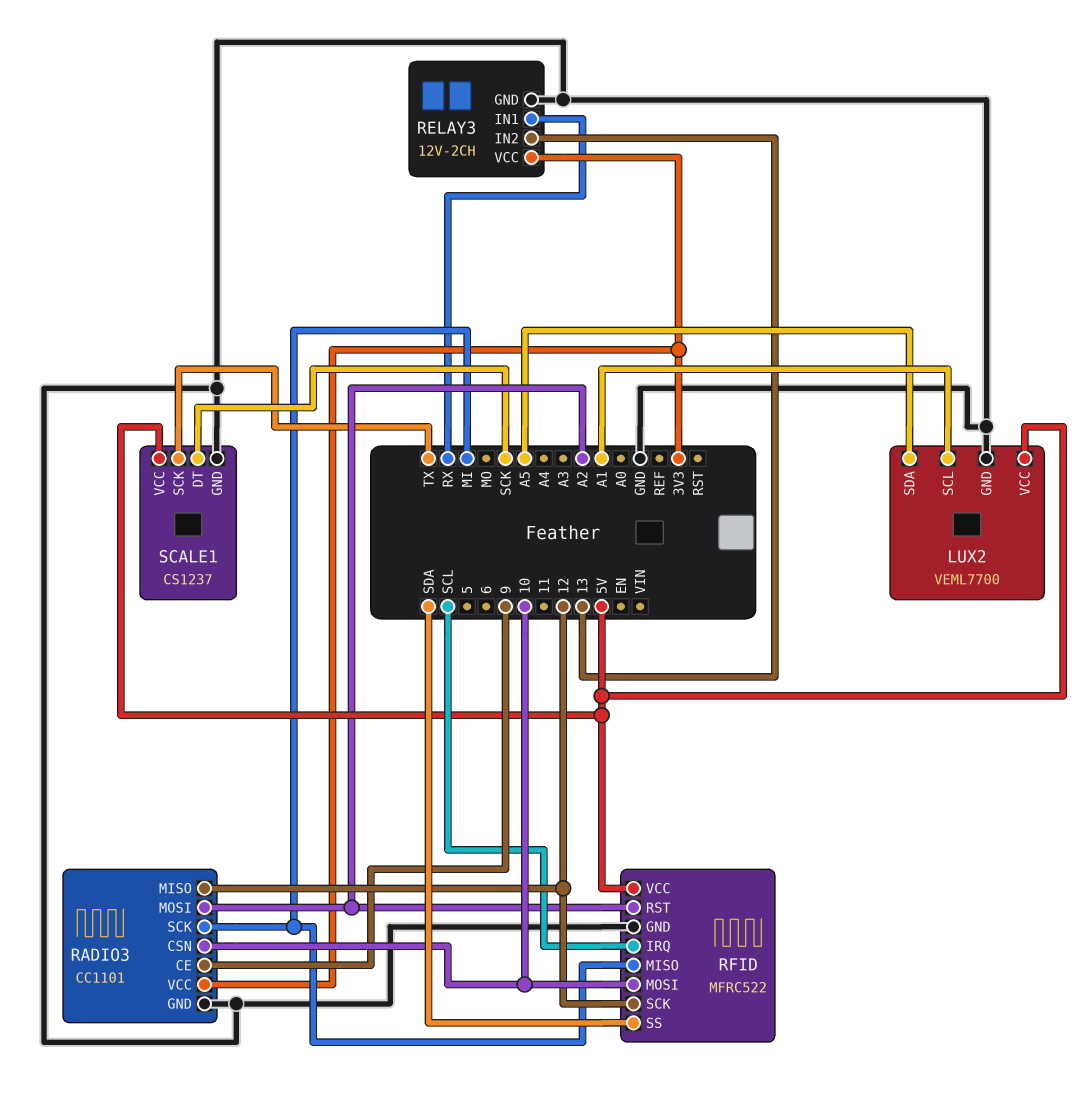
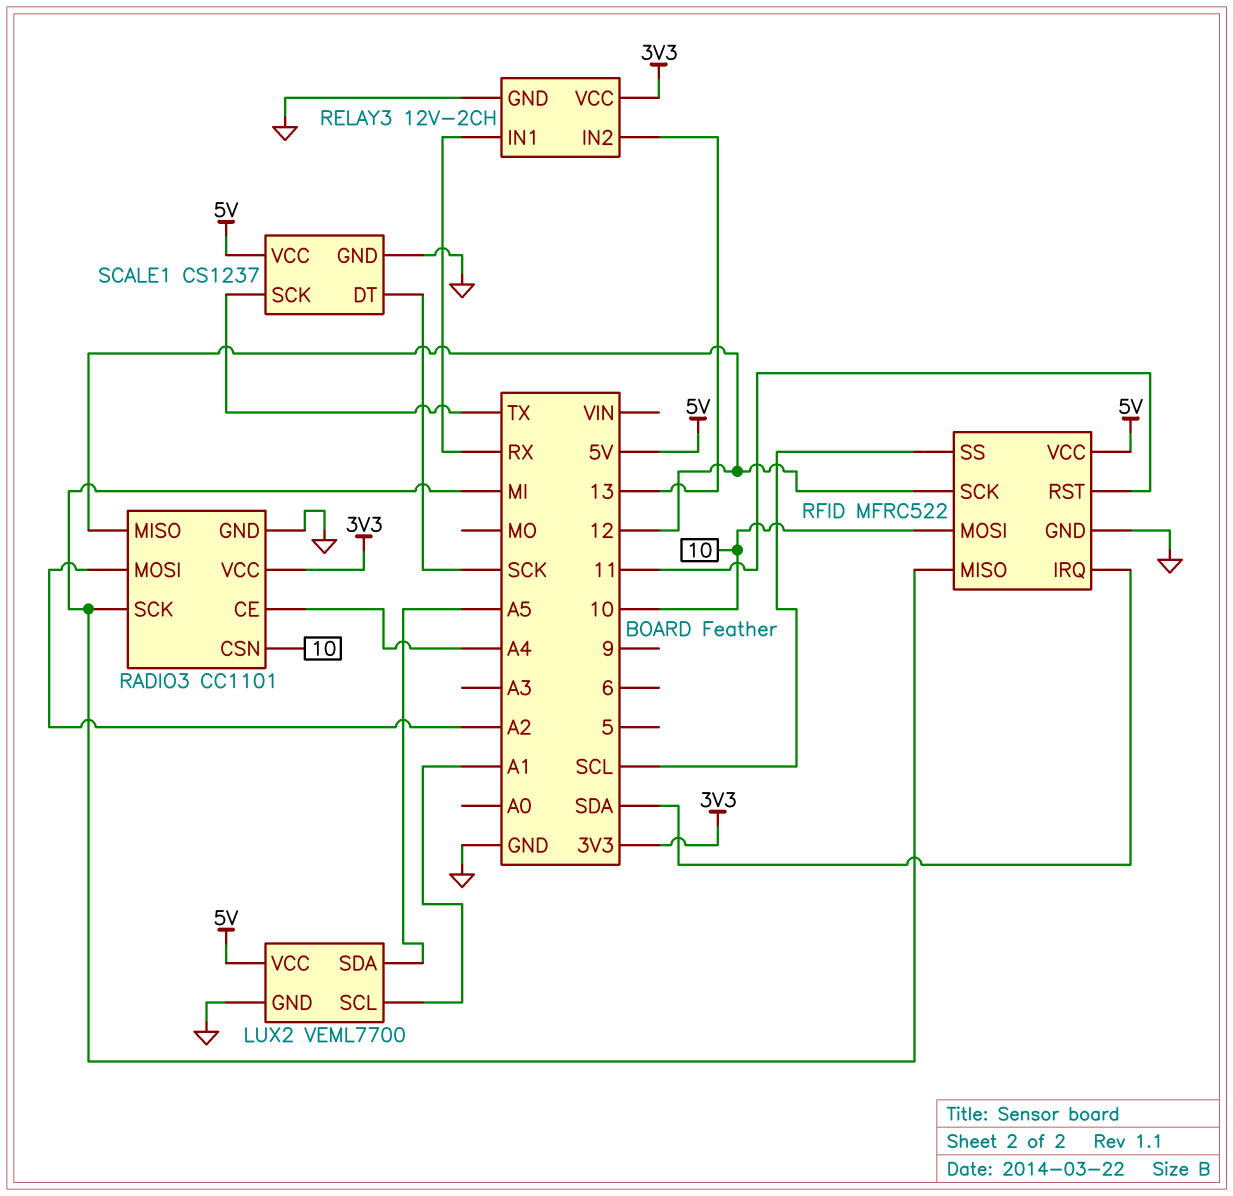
RADIO3 pin CE: 9 -> A4
RFID pin IRQ: SCL -> SDA
RFID pin RST: A2 -> 11
RFID pin SS: SDA -> SCL

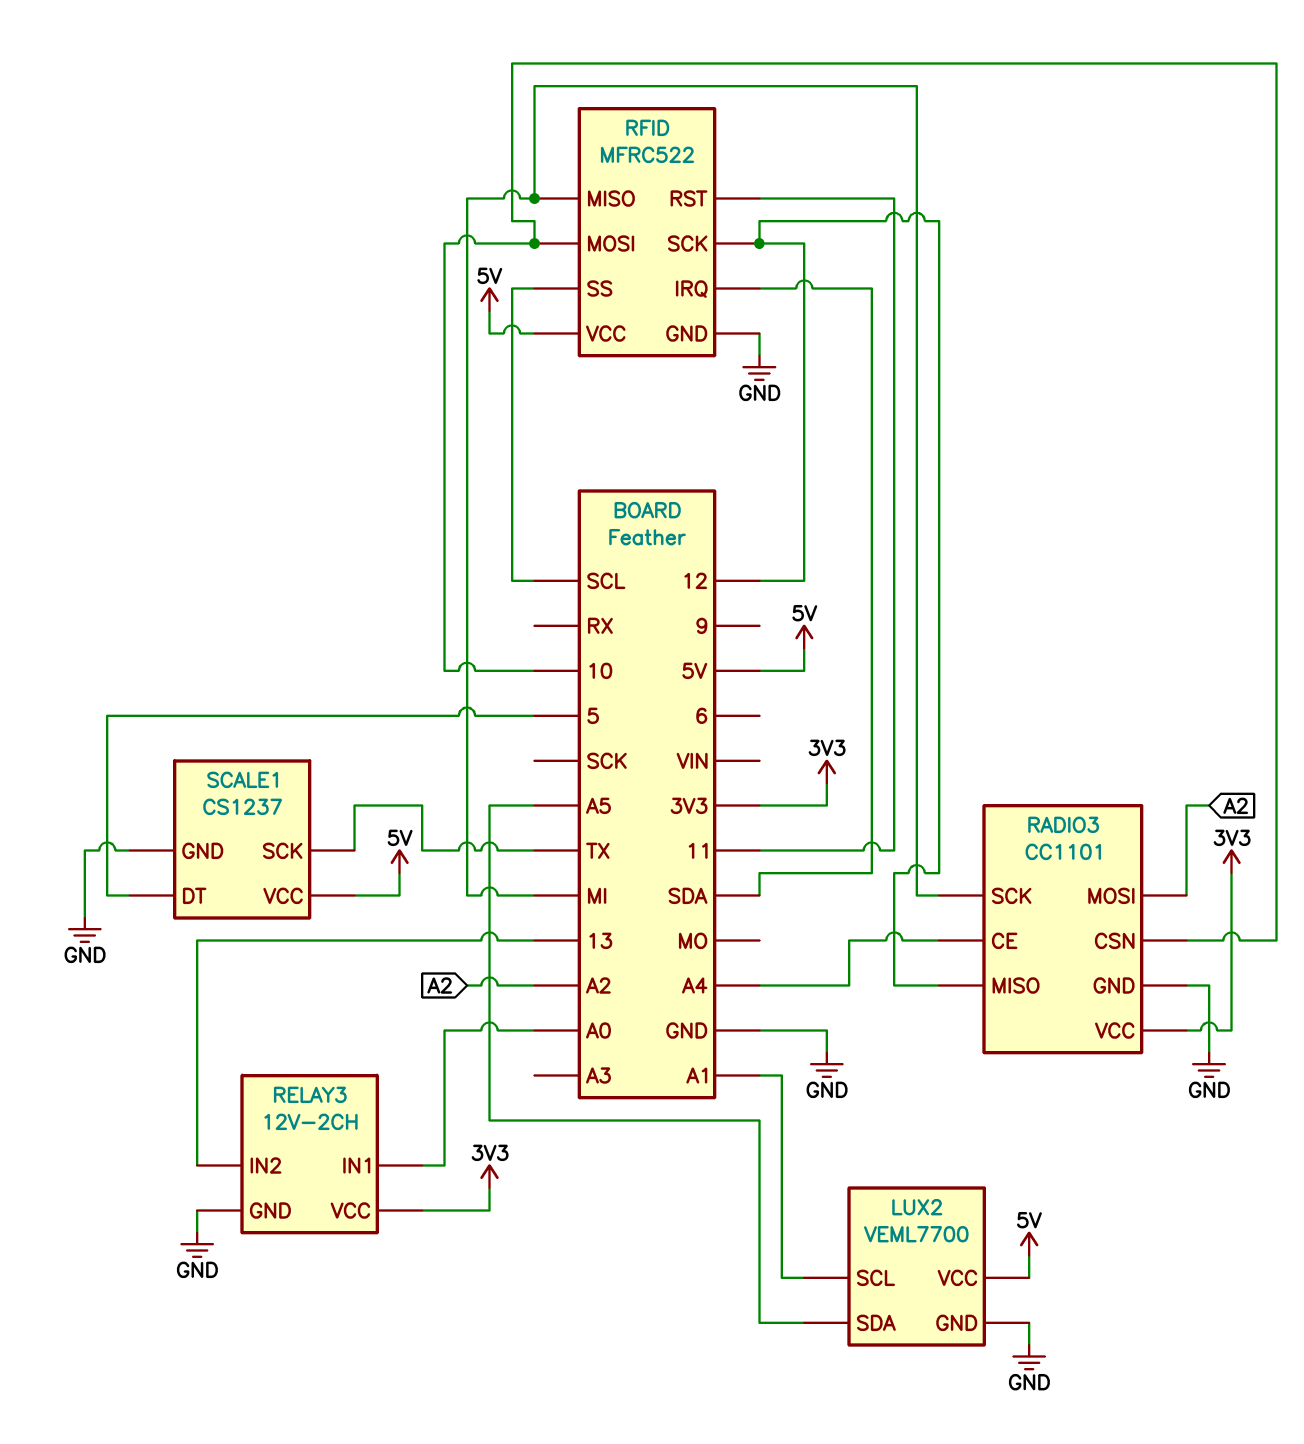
RELAY3 pin IN1: RX -> A0
SCALE1 pin DT: SCK -> 5

